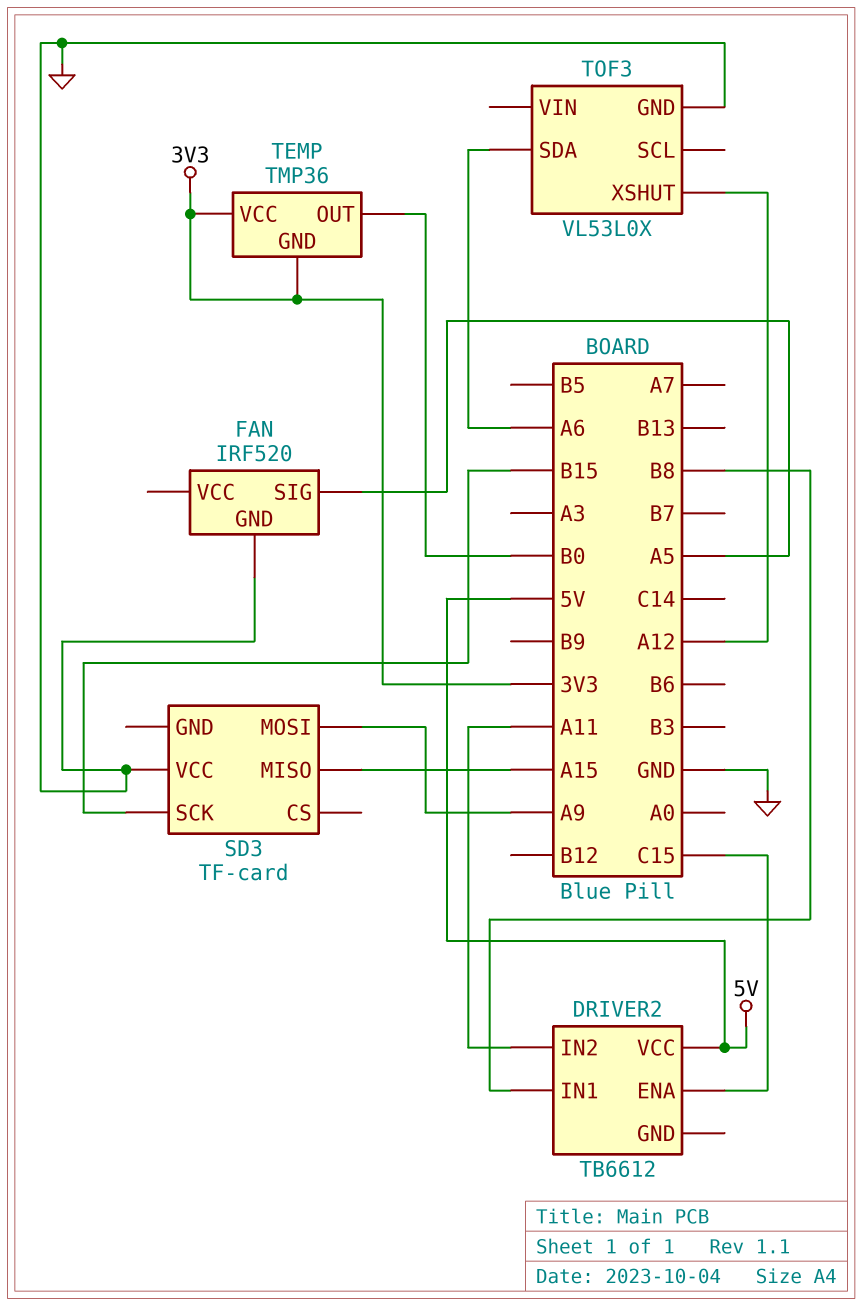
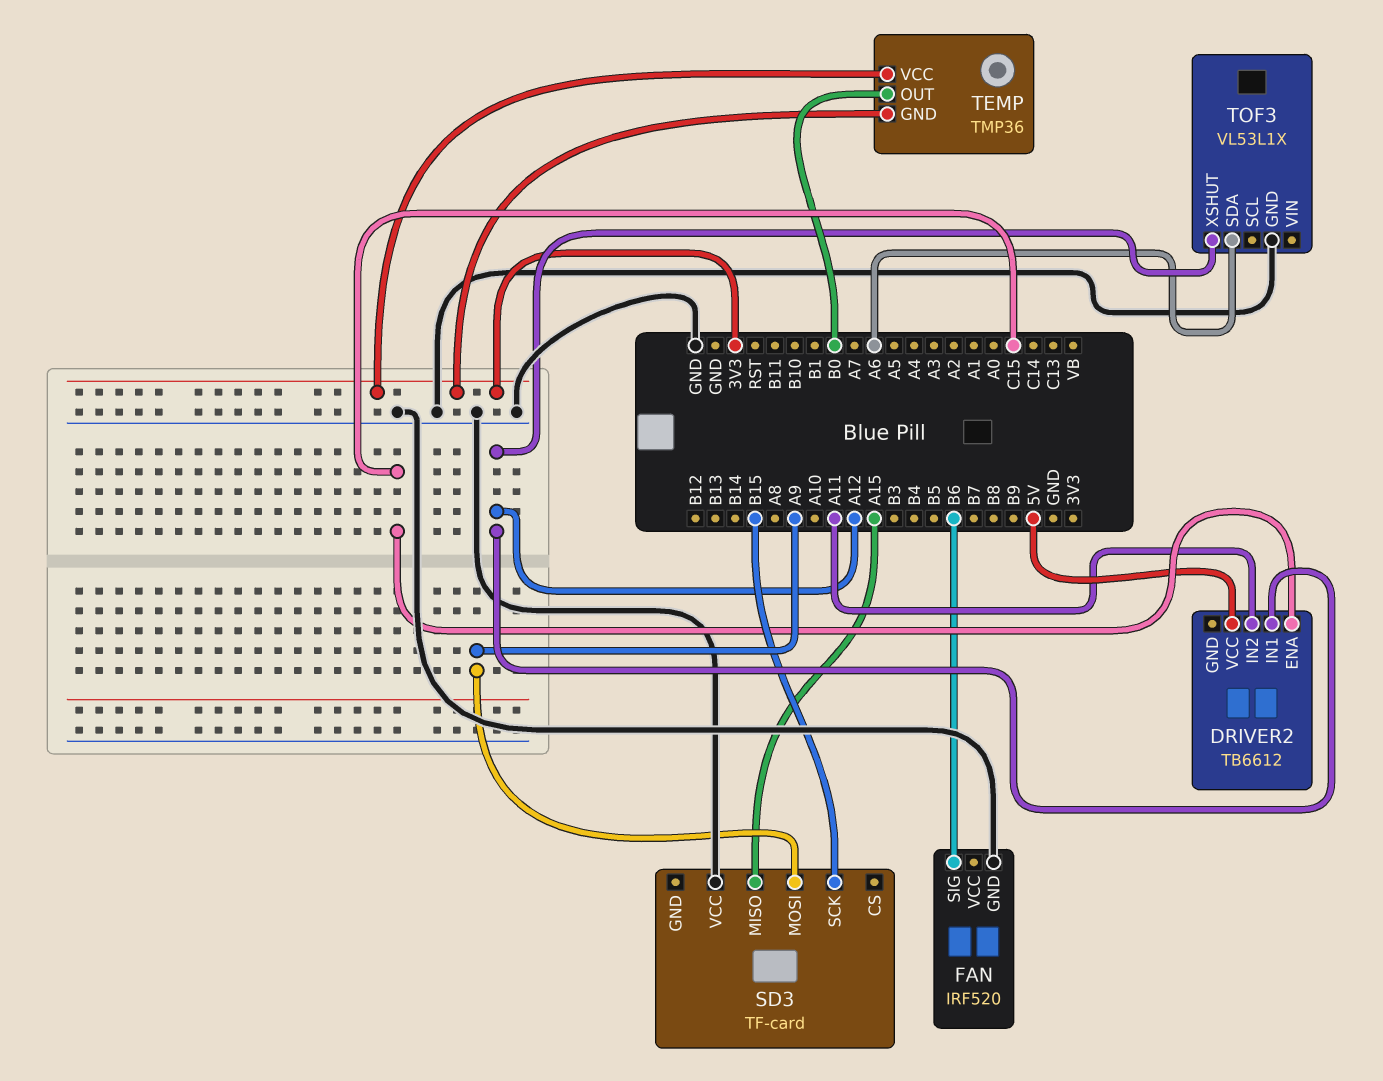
DRIVER2 pin IN1: B8 -> A12
FAN pin SIG: A5 -> B6
TOF3: VL53L0X -> VL53L1X

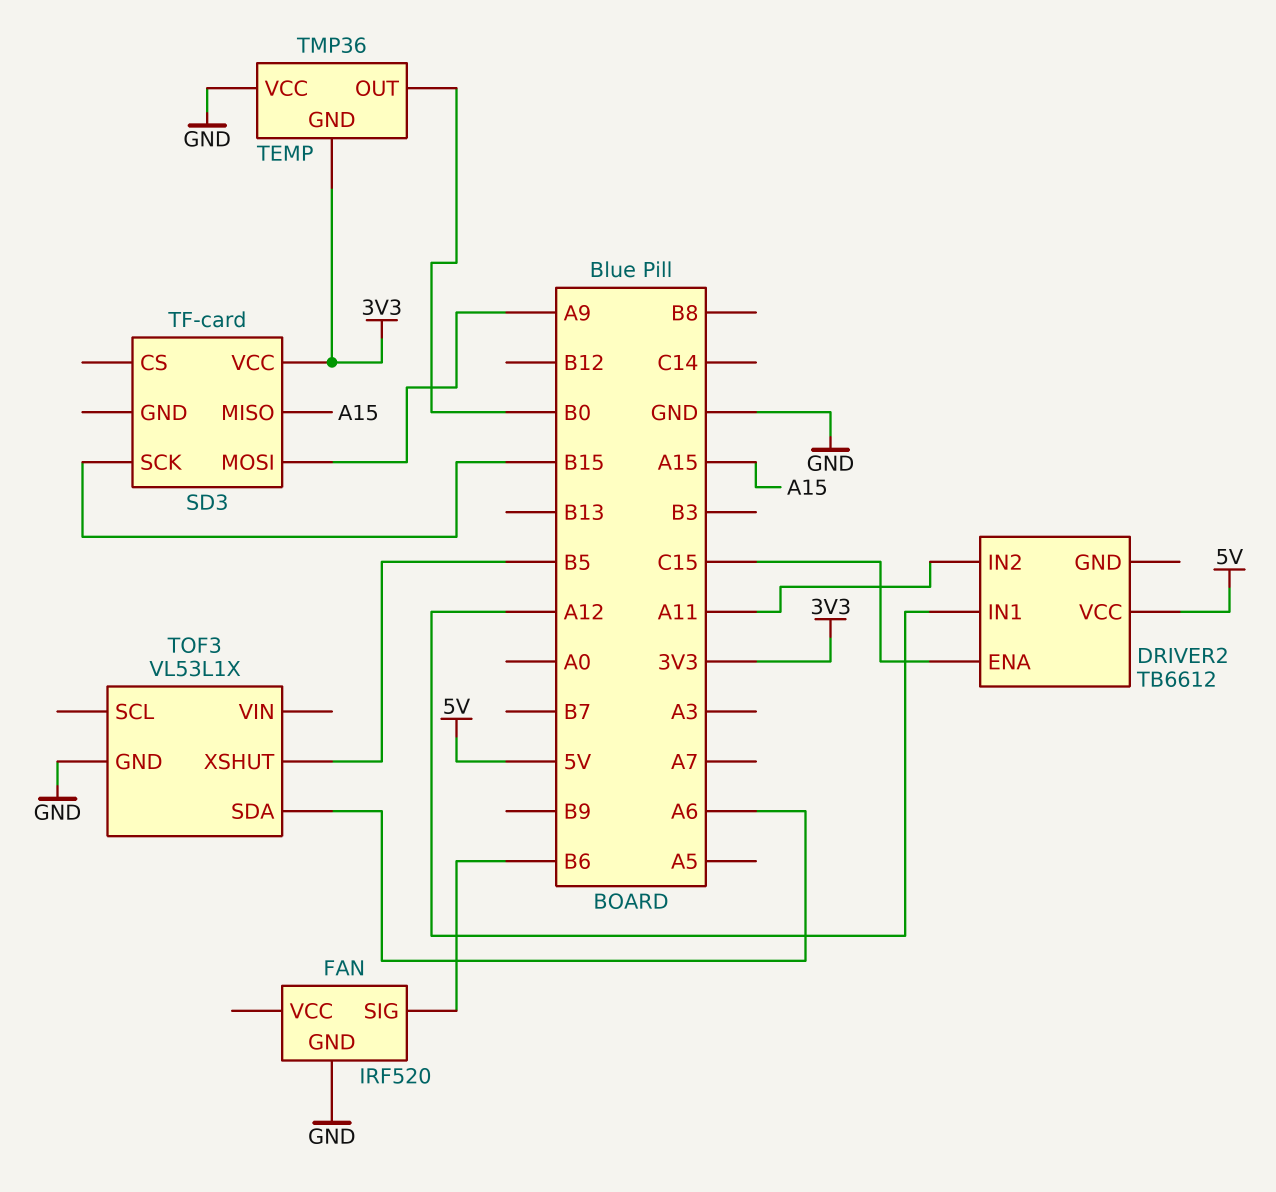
SD3 pin VCC: GND -> 3V3
TEMP pin VCC: 3V3 -> GND
TOF3 pin XSHUT: A12 -> B5

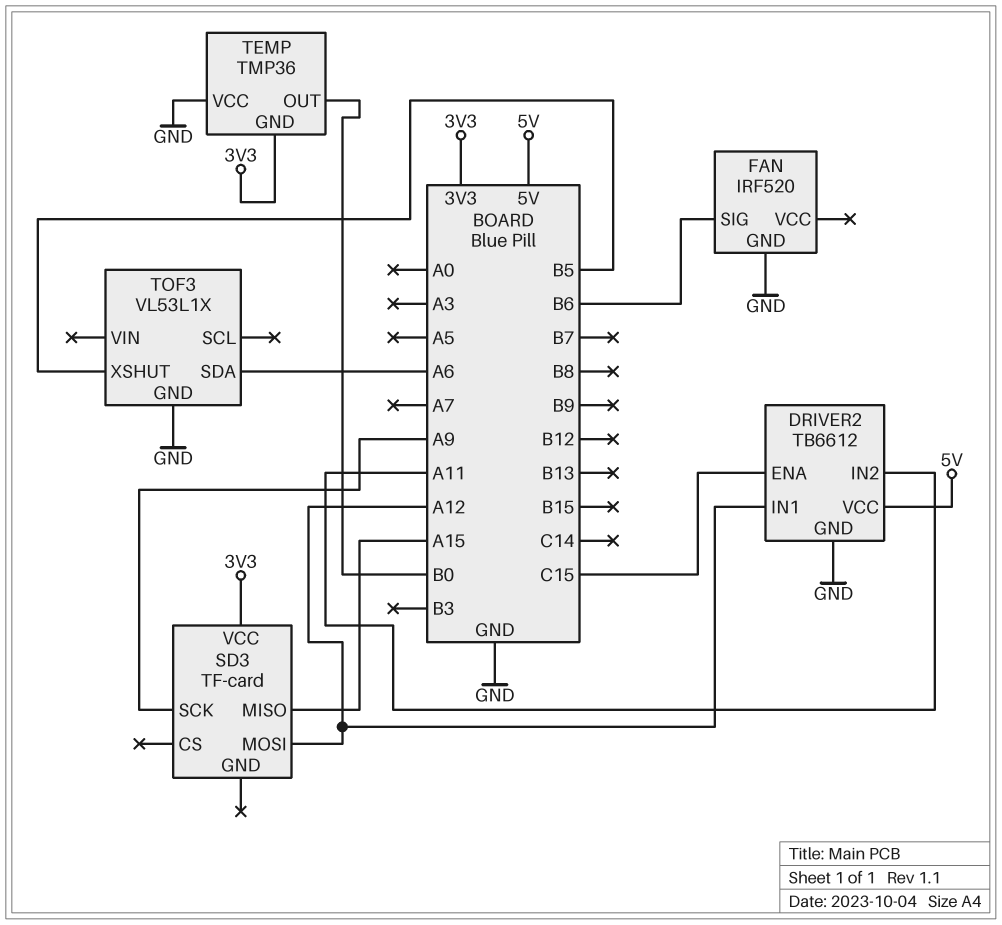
DRIVER2 pin GND: none -> GND
SD3 pin MOSI: A9 -> A12
SD3 pin SCK: B15 -> A9

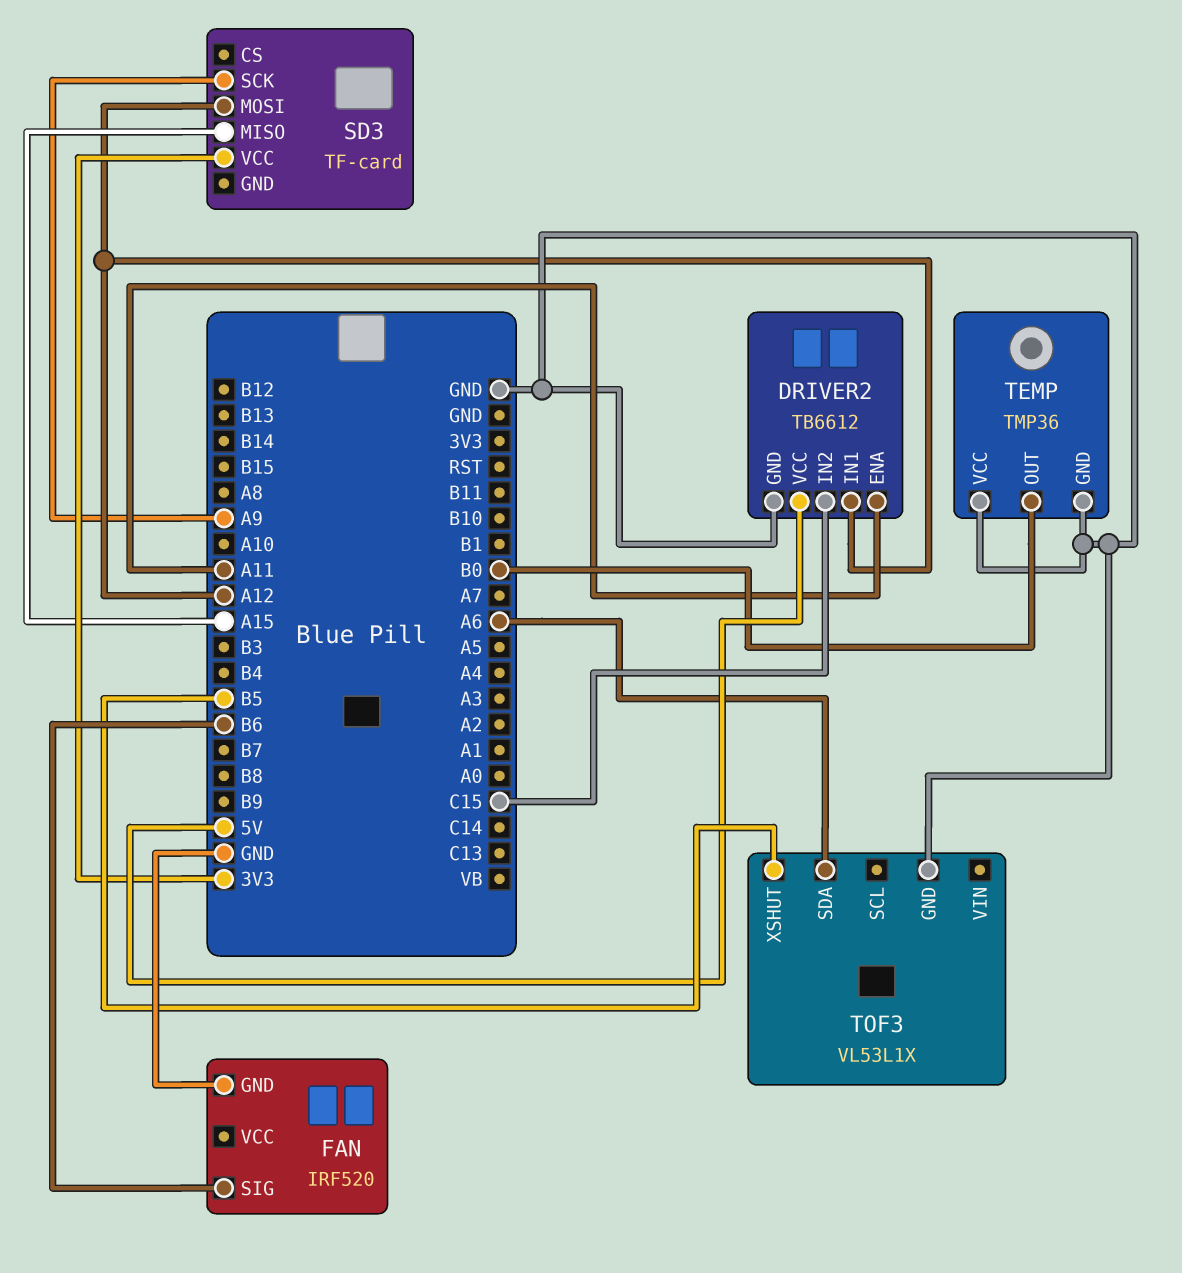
DRIVER2 pin ENA: C15 -> A11
DRIVER2 pin IN2: A11 -> C15
TEMP pin GND: 3V3 -> GND

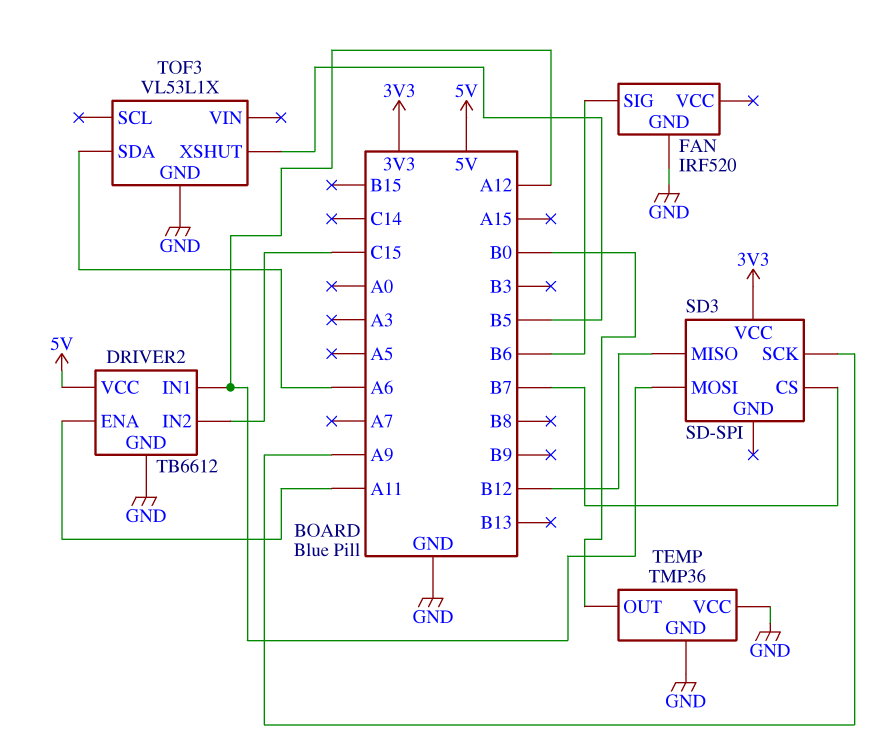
SD3: TF-card -> SD-SPI
SD3 pin CS: none -> B7
SD3 pin MISO: A15 -> B12

